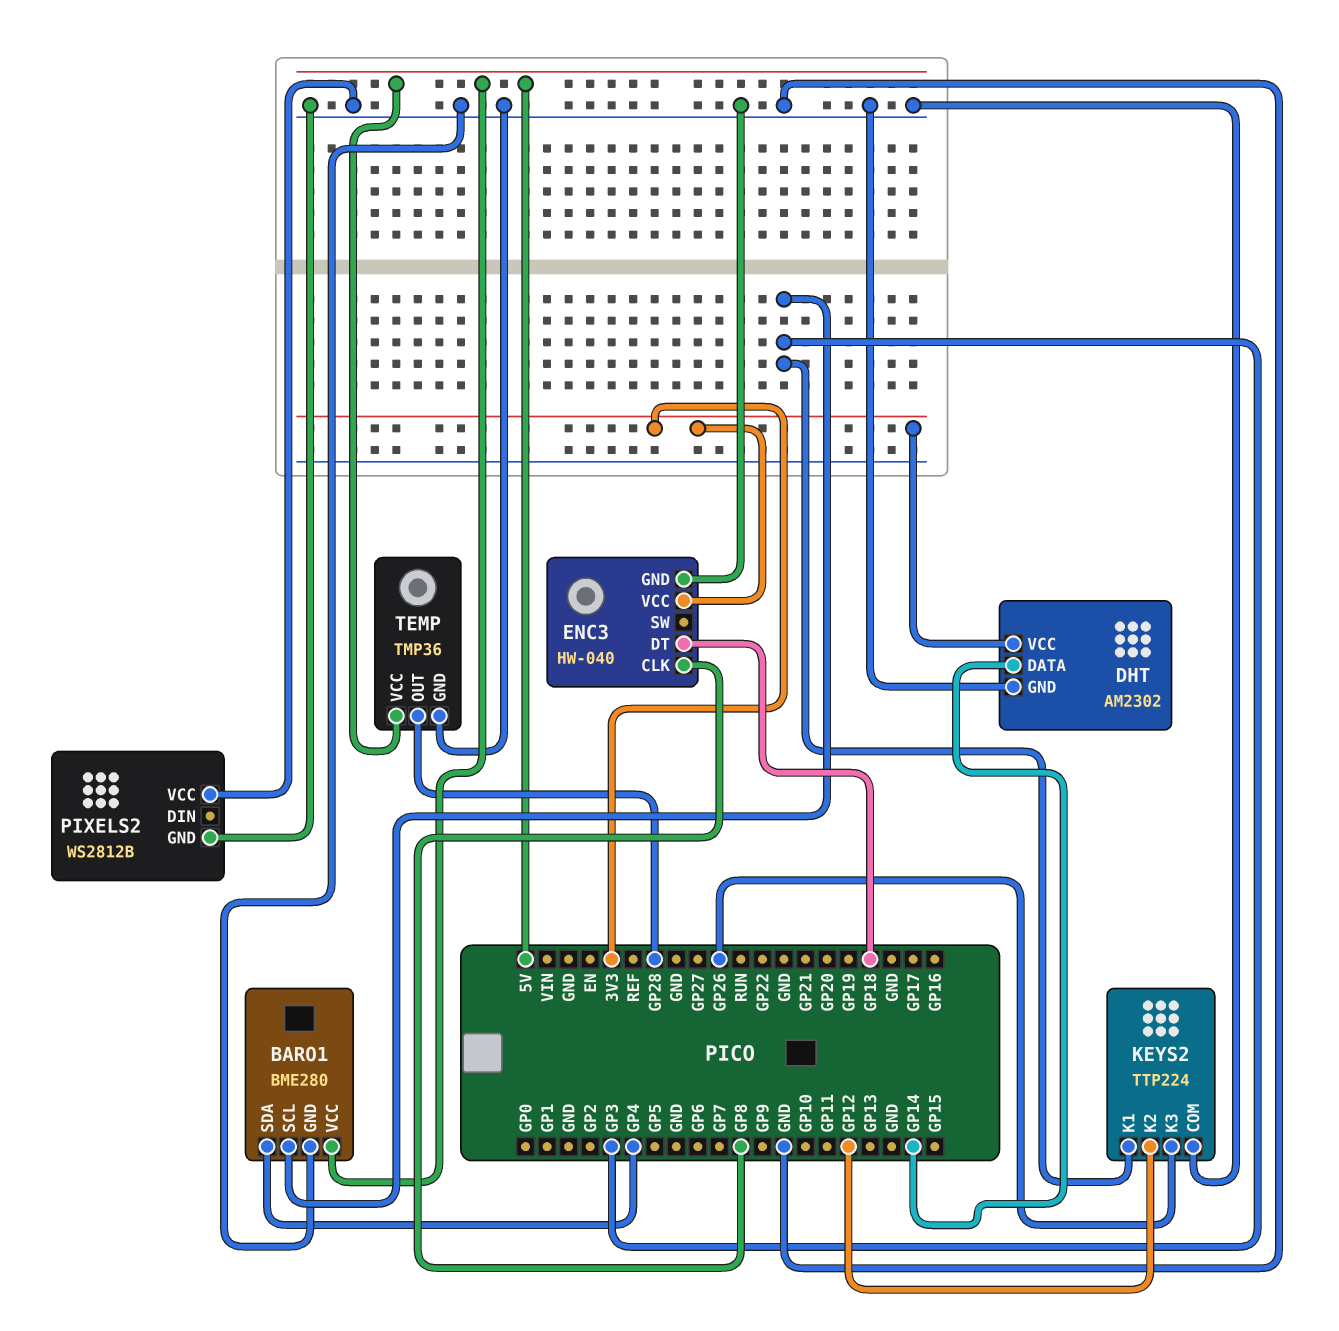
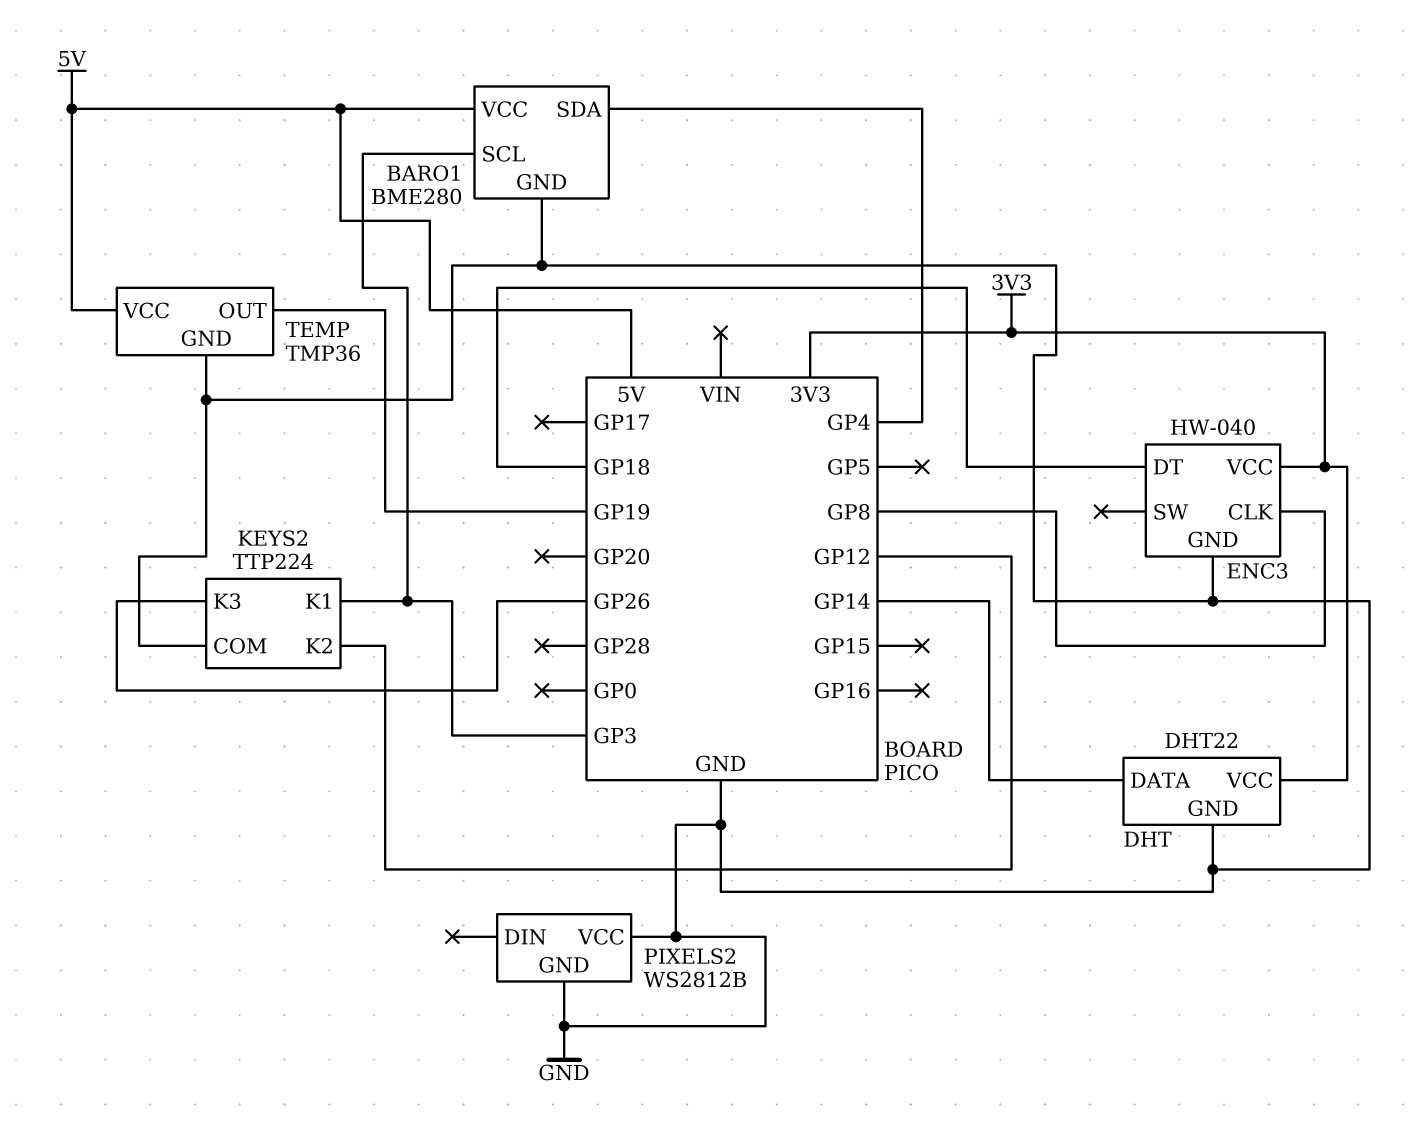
DHT: AM2302 -> DHT22
TEMP pin OUT: GP28 -> GP19

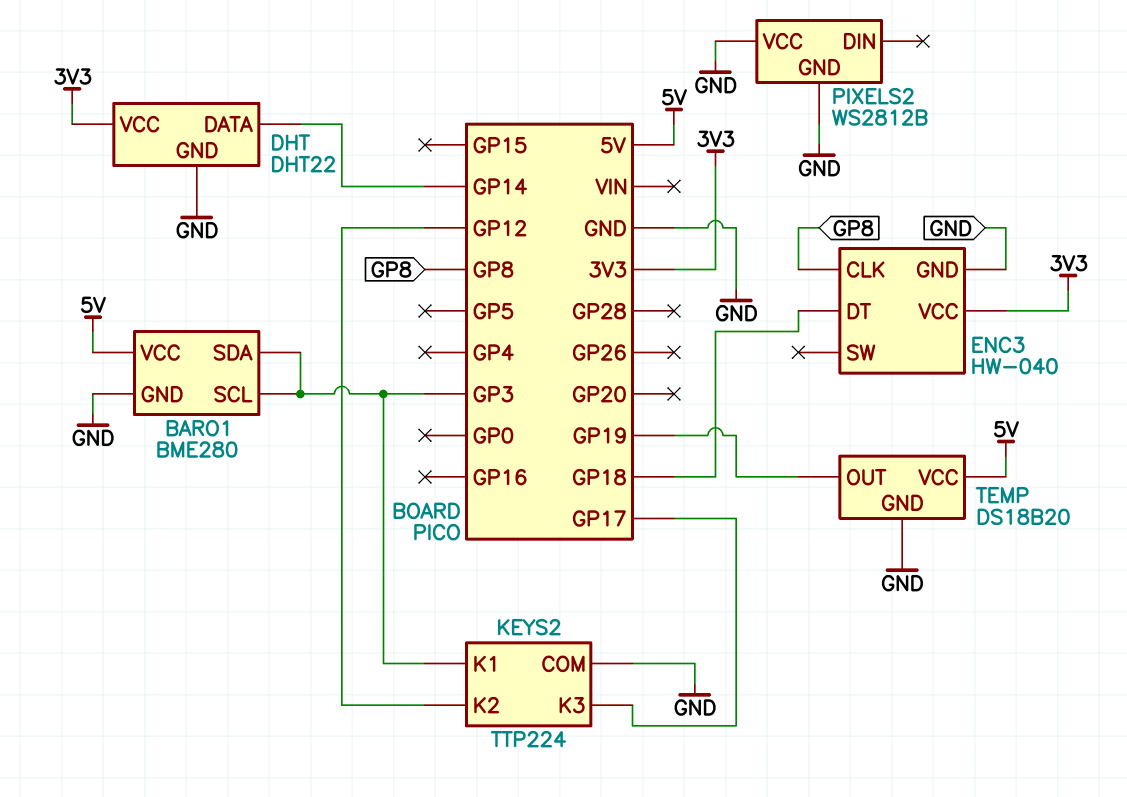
BARO1 pin SDA: GP4 -> GP3
KEYS2 pin K3: GP26 -> GP17
TEMP: TMP36 -> DS18B20

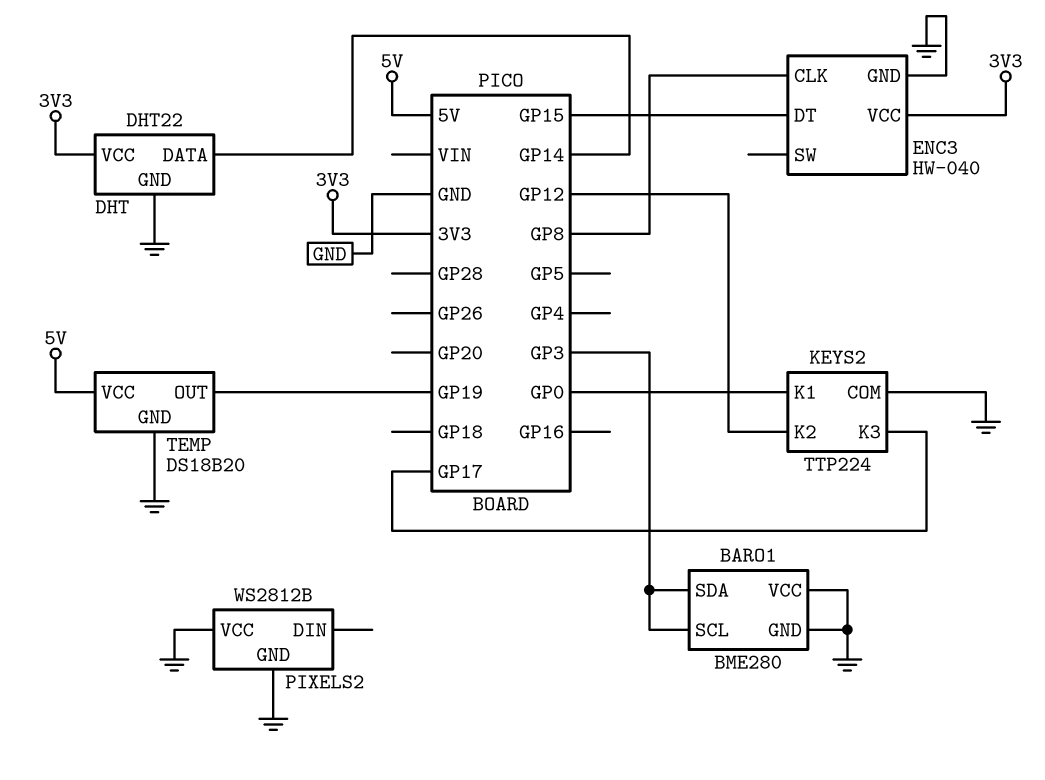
BARO1 pin VCC: 5V -> GND
ENC3 pin DT: GP18 -> GP15
KEYS2 pin K1: GP3 -> GP0

